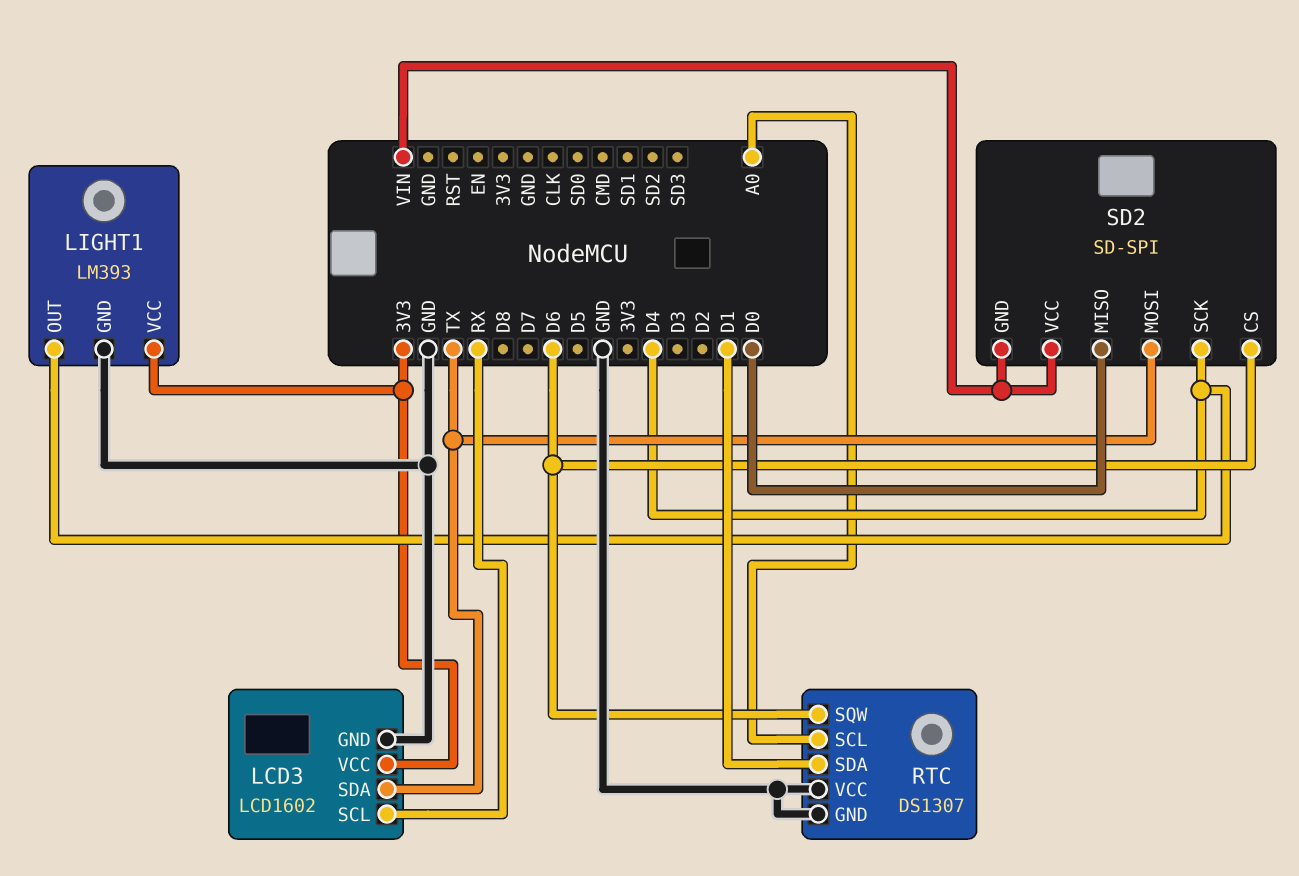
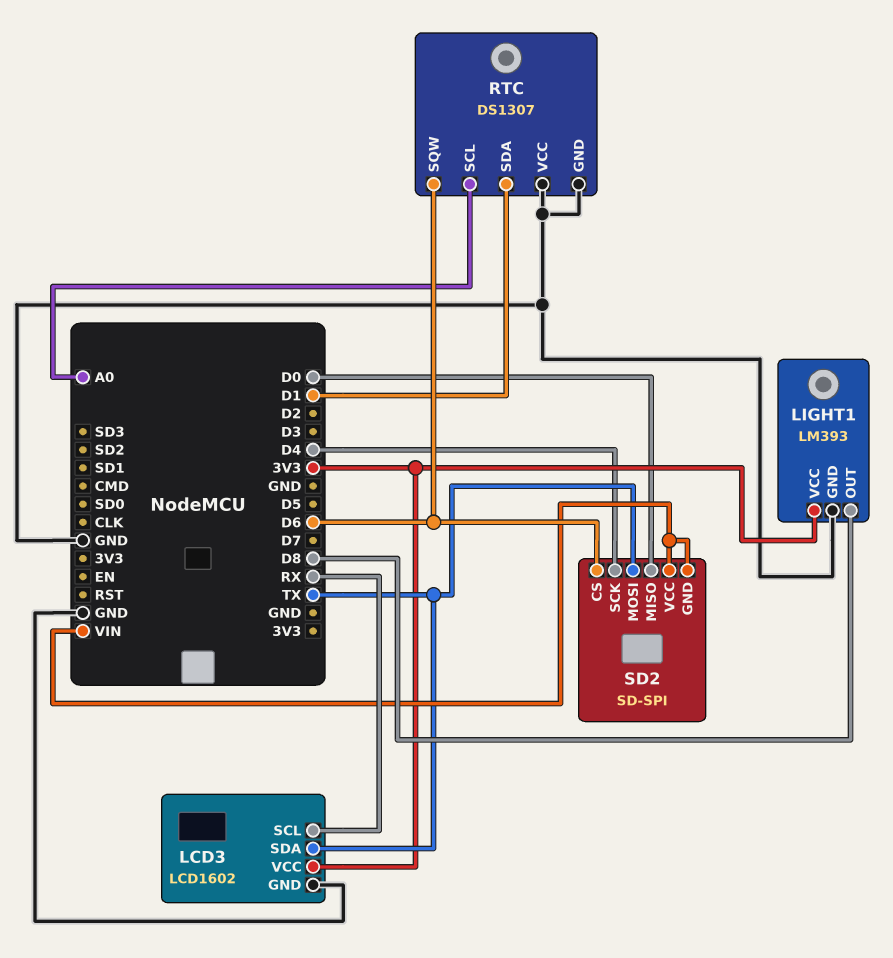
LIGHT1 pin OUT: D4 -> D8

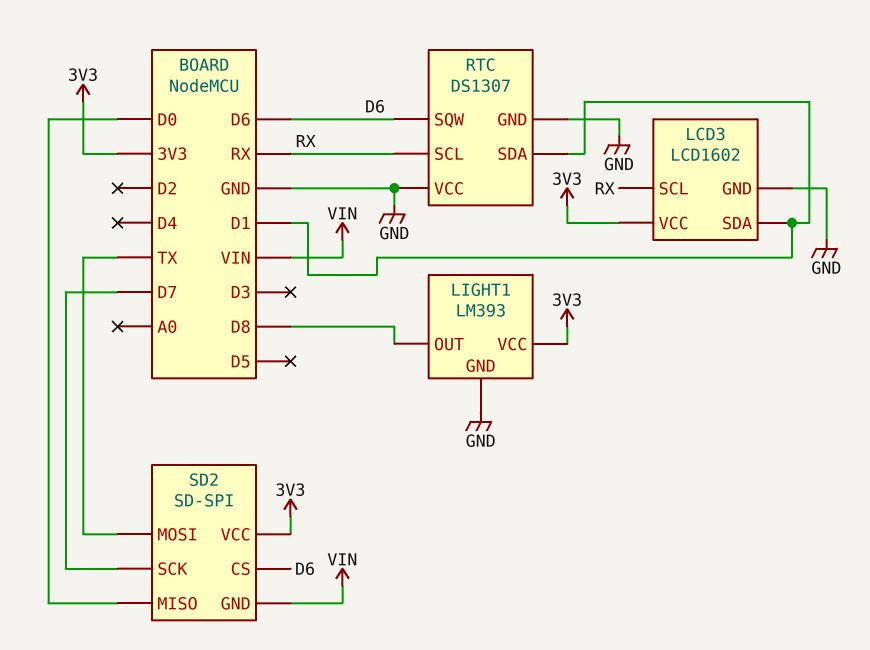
LCD3 pin SDA: TX -> D1
RTC pin SCL: A0 -> RX
SD2 pin SCK: D4 -> D7
SD2 pin VCC: VIN -> 3V3

